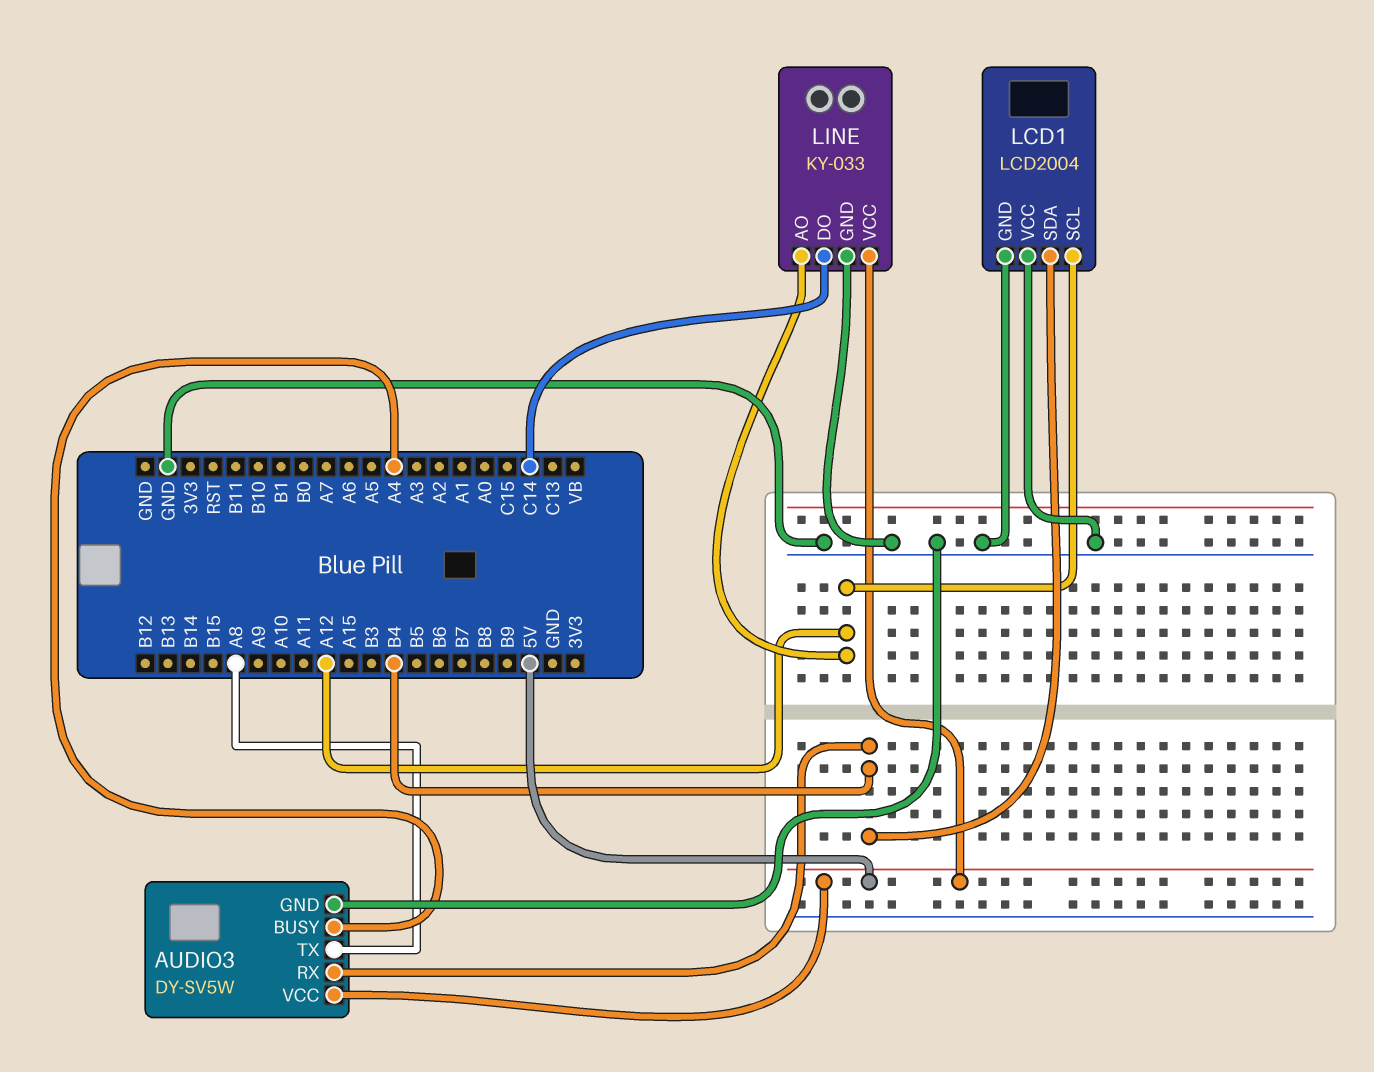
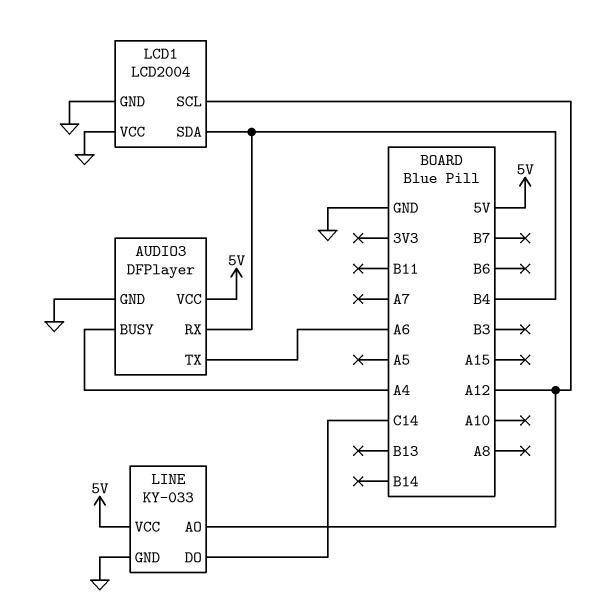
AUDIO3: DY-SV5W -> DFPlayer
AUDIO3 pin TX: A8 -> A6

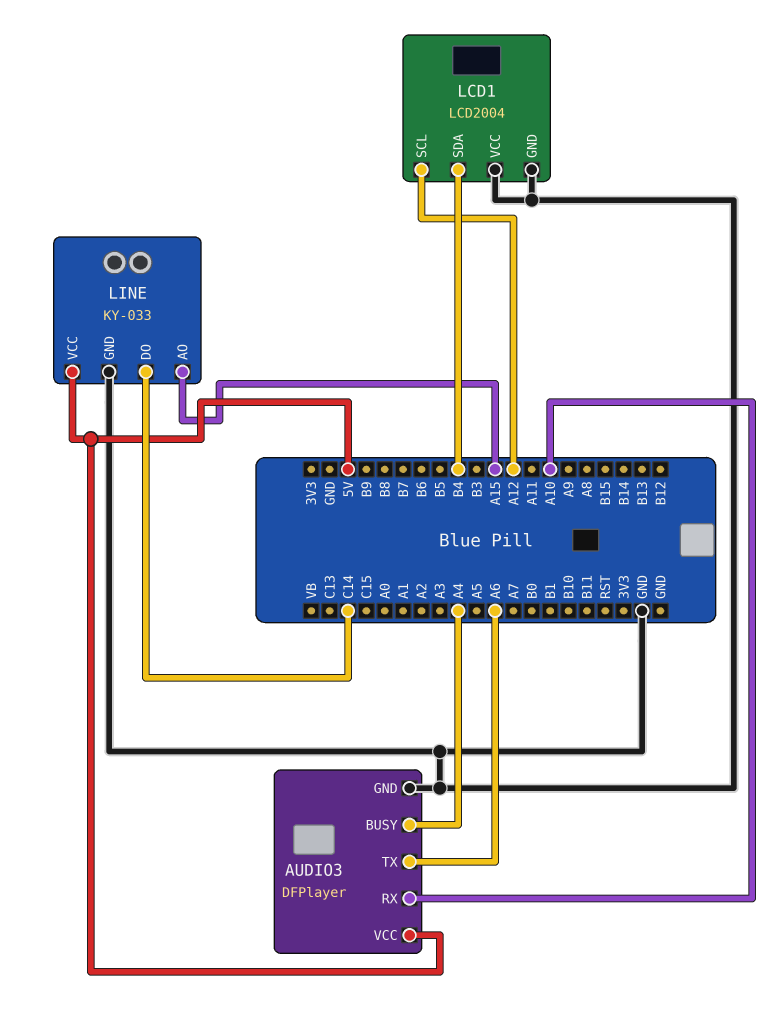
AUDIO3 pin RX: B4 -> A10
LINE pin AO: A12 -> A15

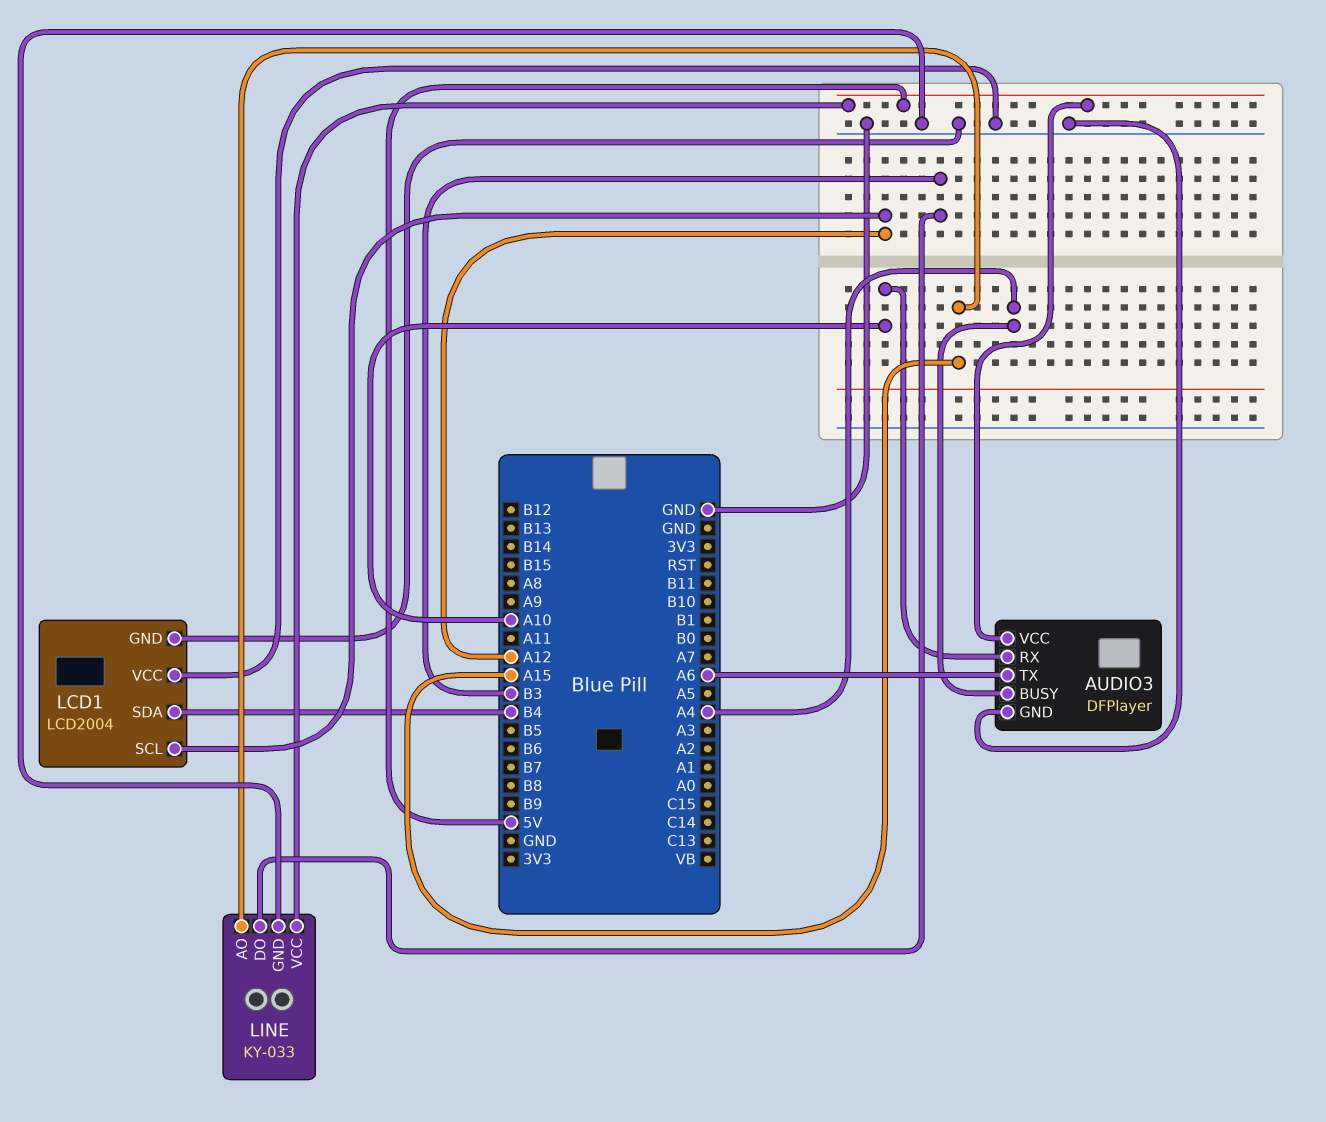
LINE pin DO: C14 -> B3

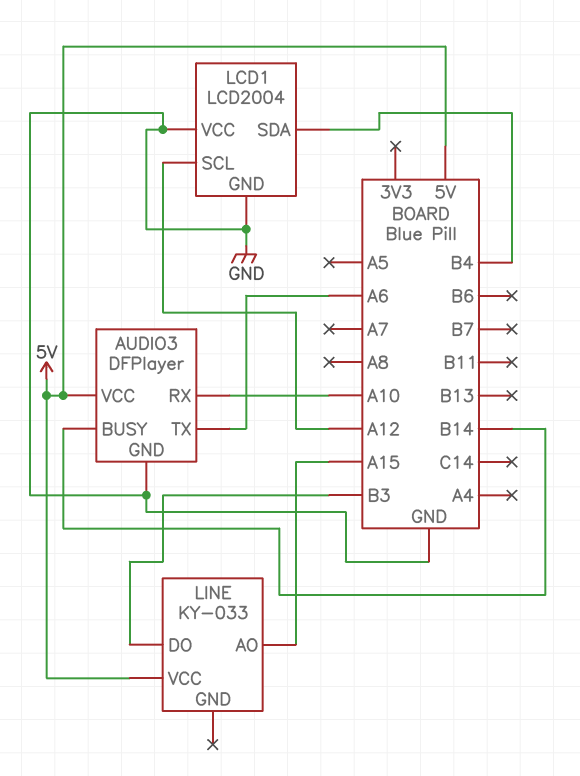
AUDIO3 pin BUSY: A4 -> B14
LINE pin GND: GND -> none

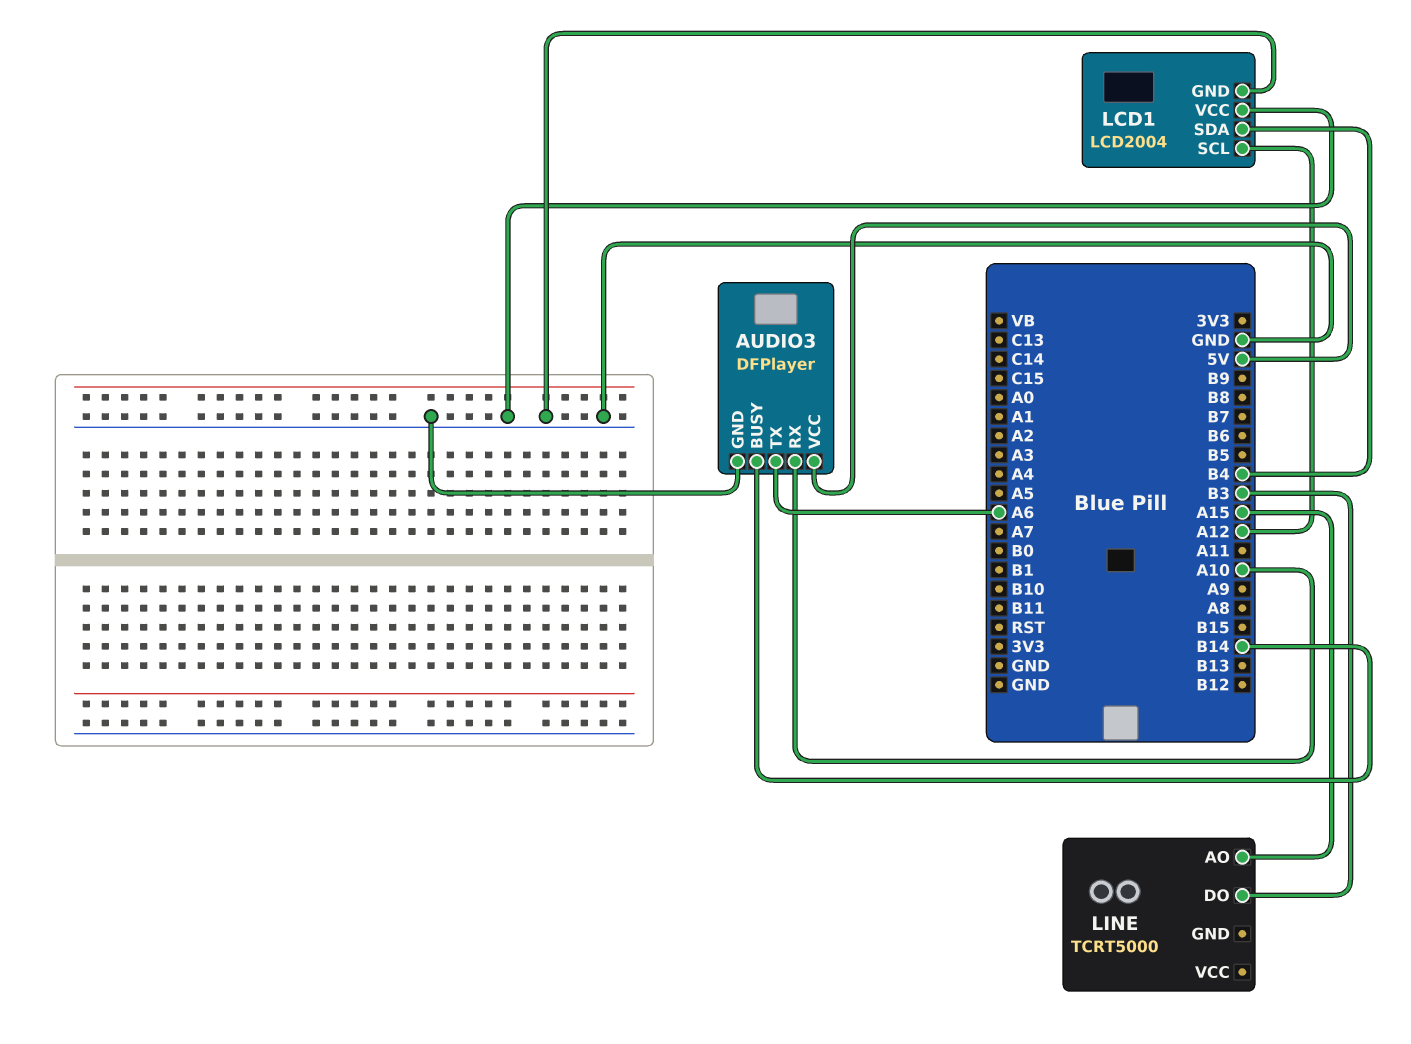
LINE: KY-033 -> TCRT5000
LINE pin VCC: 5V -> none

